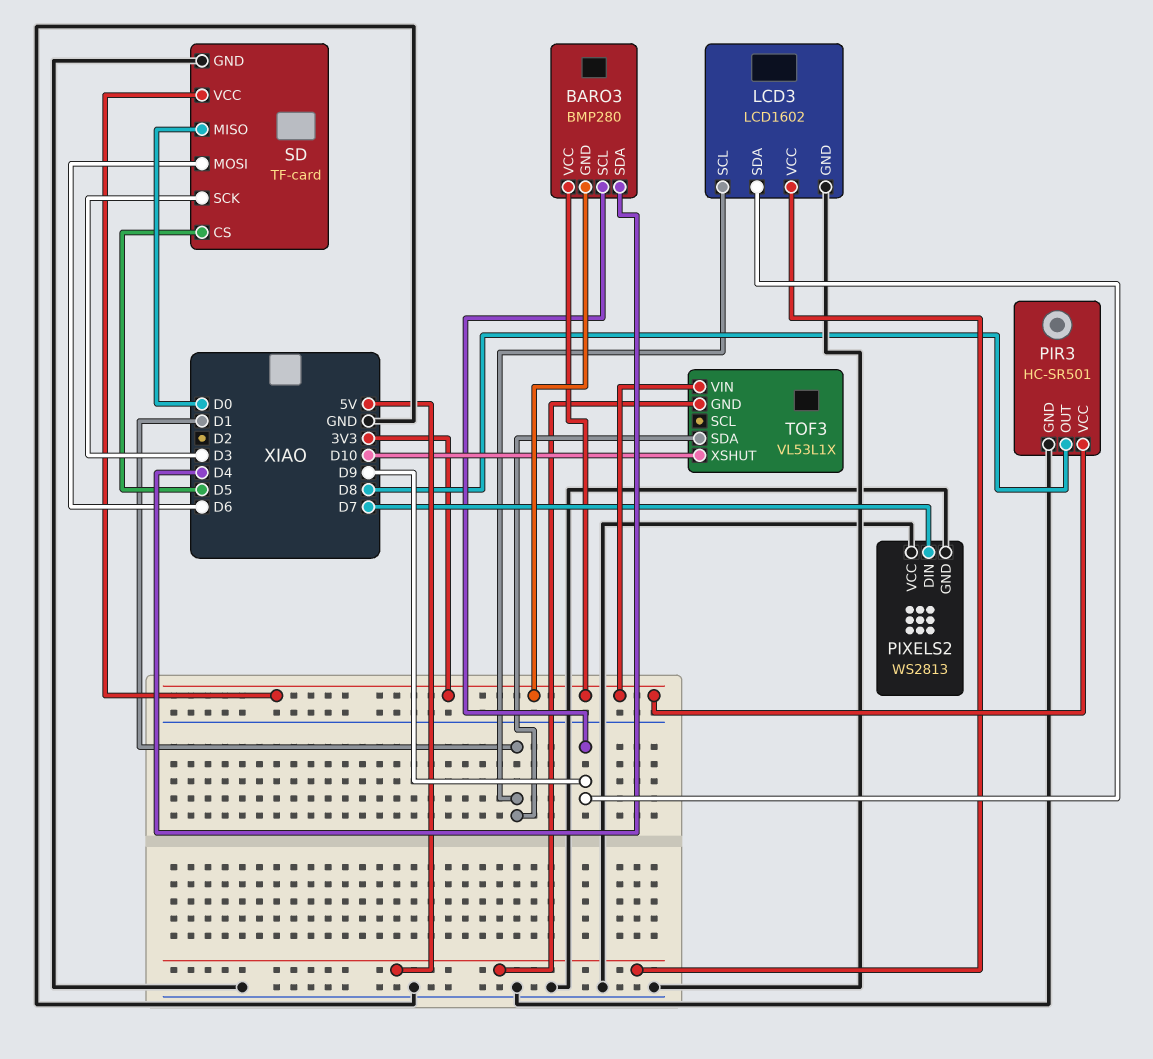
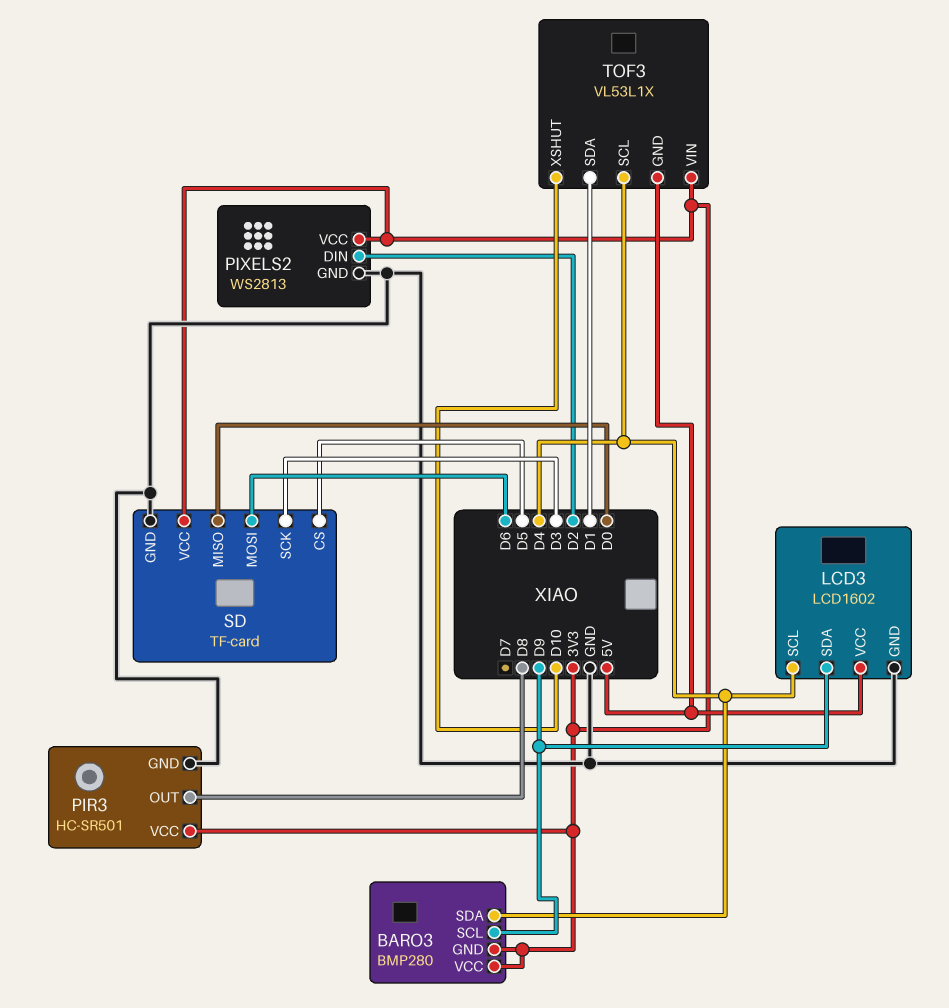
LCD3 pin SCL: D1 -> D4
PIXELS2 pin DIN: D7 -> D2
PIXELS2 pin VCC: GND -> 3V3
TOF3 pin SCL: none -> D4

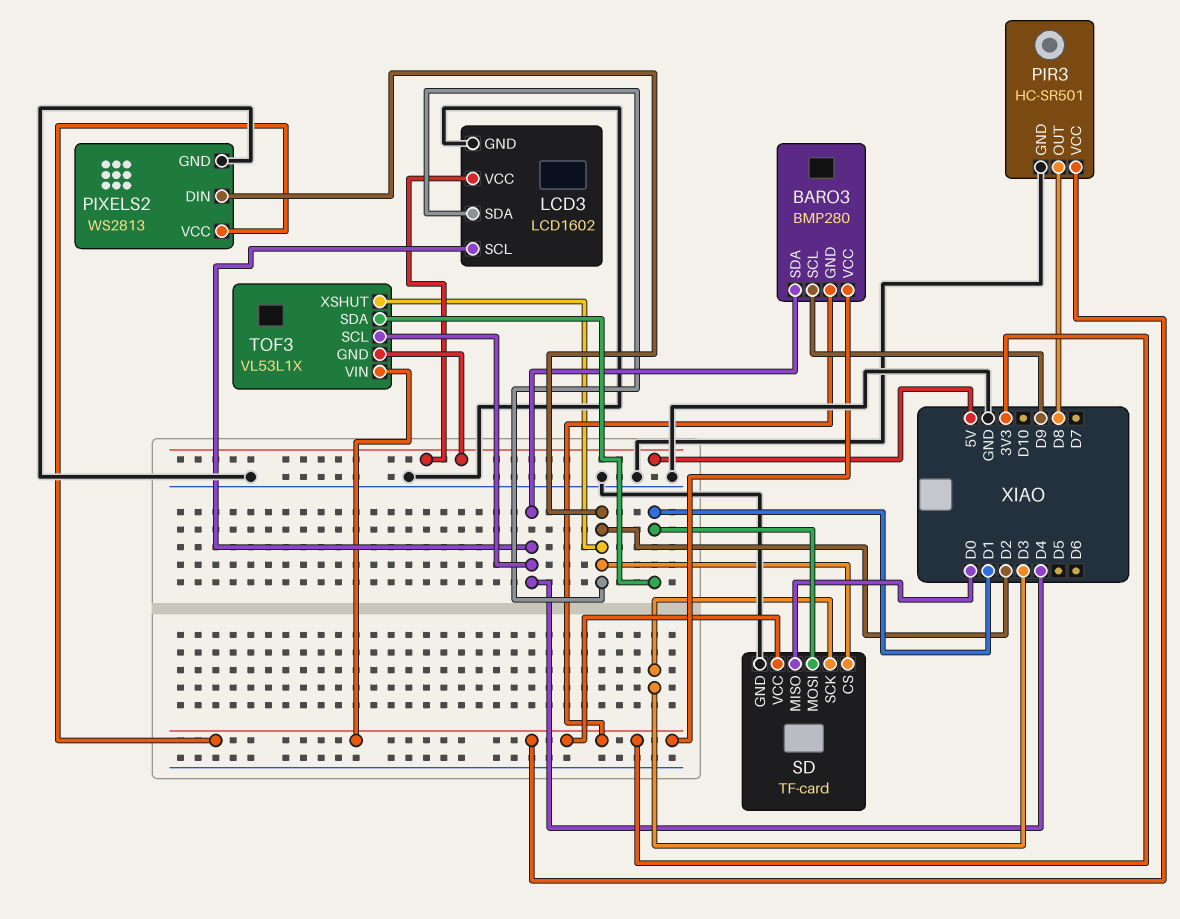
LCD3 pin SDA: D9 -> D2
SD pin CS: D5 -> D2
SD pin MOSI: D6 -> D1
TOF3 pin XSHUT: D10 -> D2

